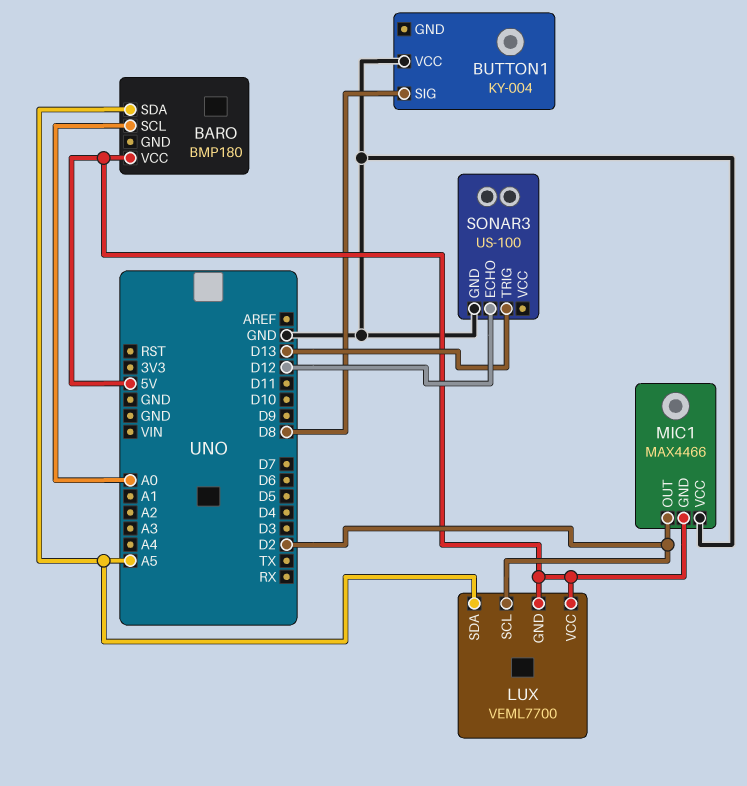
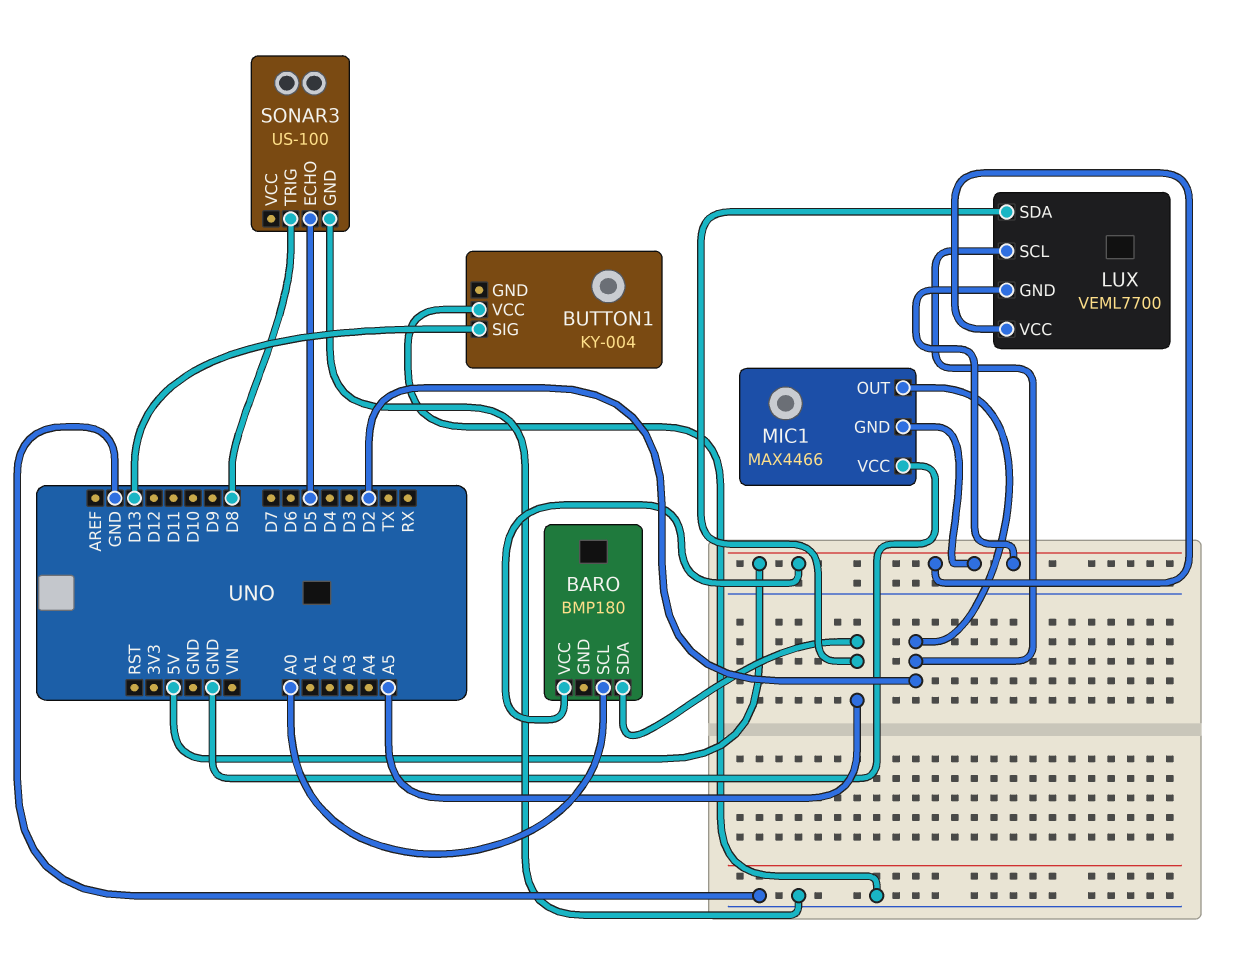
BUTTON1 pin SIG: D8 -> D13
SONAR3 pin ECHO: D12 -> D5
SONAR3 pin TRIG: D13 -> D8

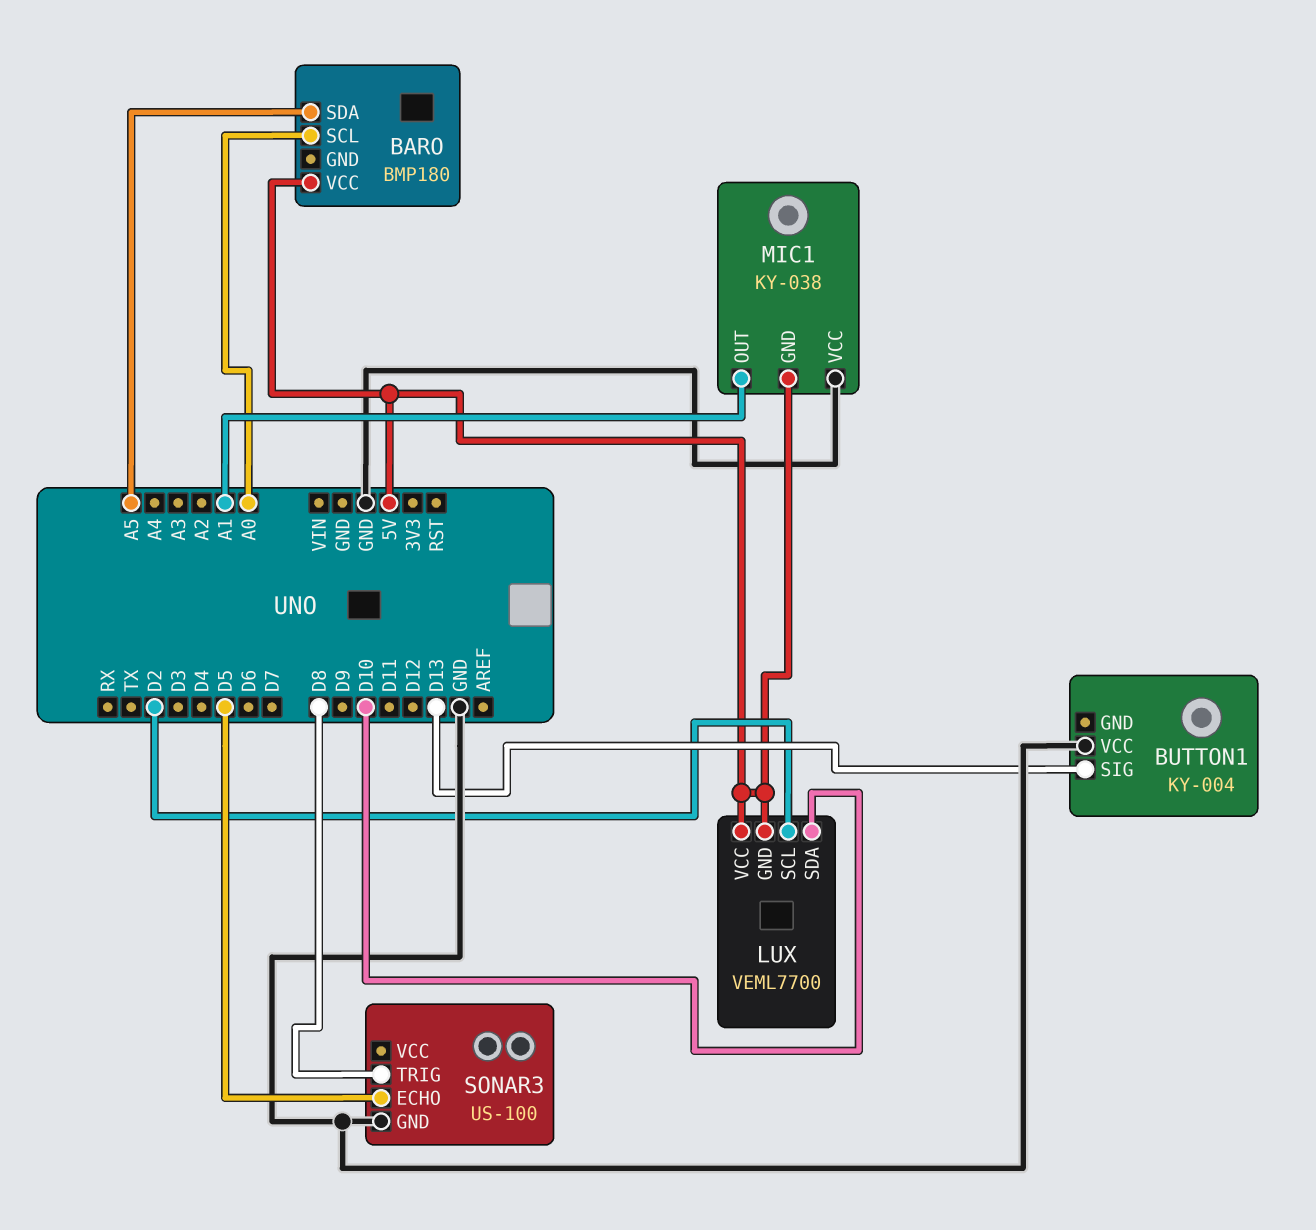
LUX pin SDA: A5 -> D10
MIC1: MAX4466 -> KY-038
MIC1 pin OUT: D2 -> A1

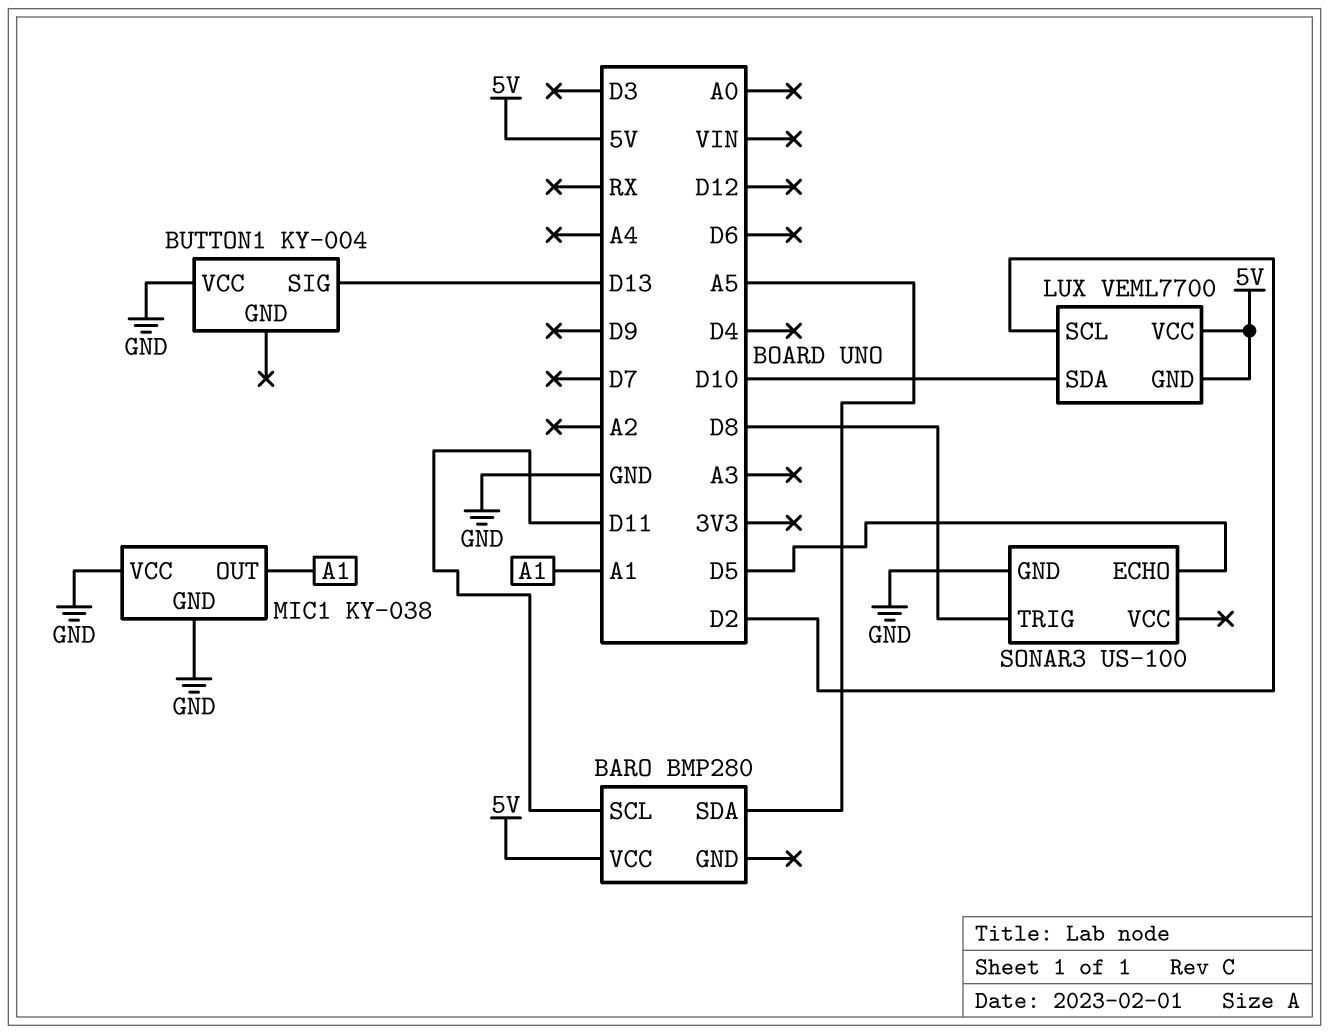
BARO: BMP180 -> BMP280
BARO pin SCL: A0 -> D11
MIC1 pin GND: 5V -> GND

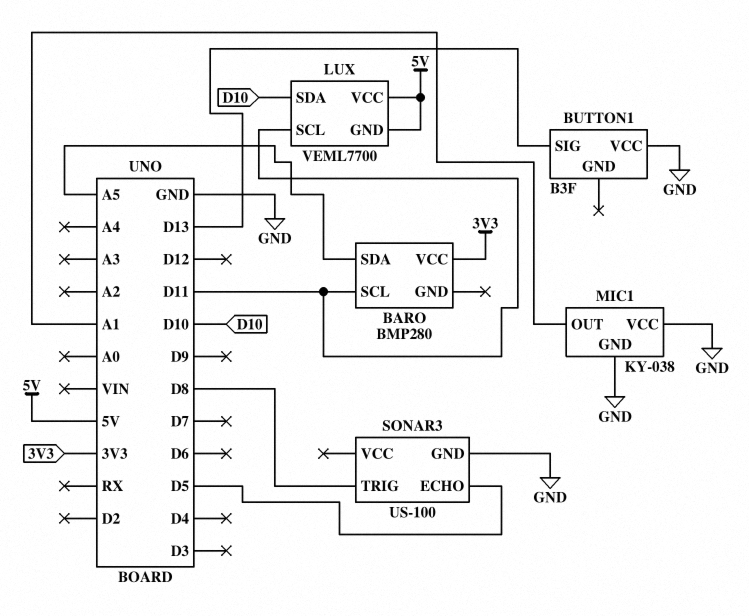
BARO pin VCC: 5V -> 3V3
BUTTON1: KY-004 -> B3F
LUX pin SCL: D2 -> D11

